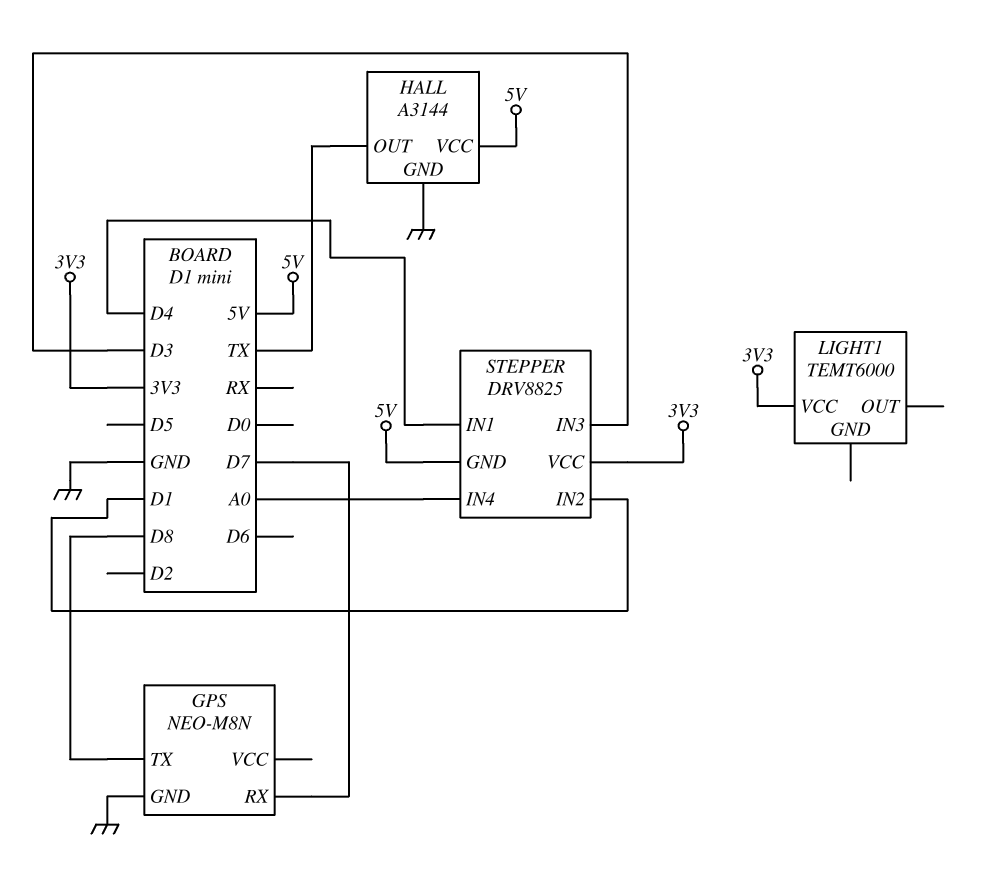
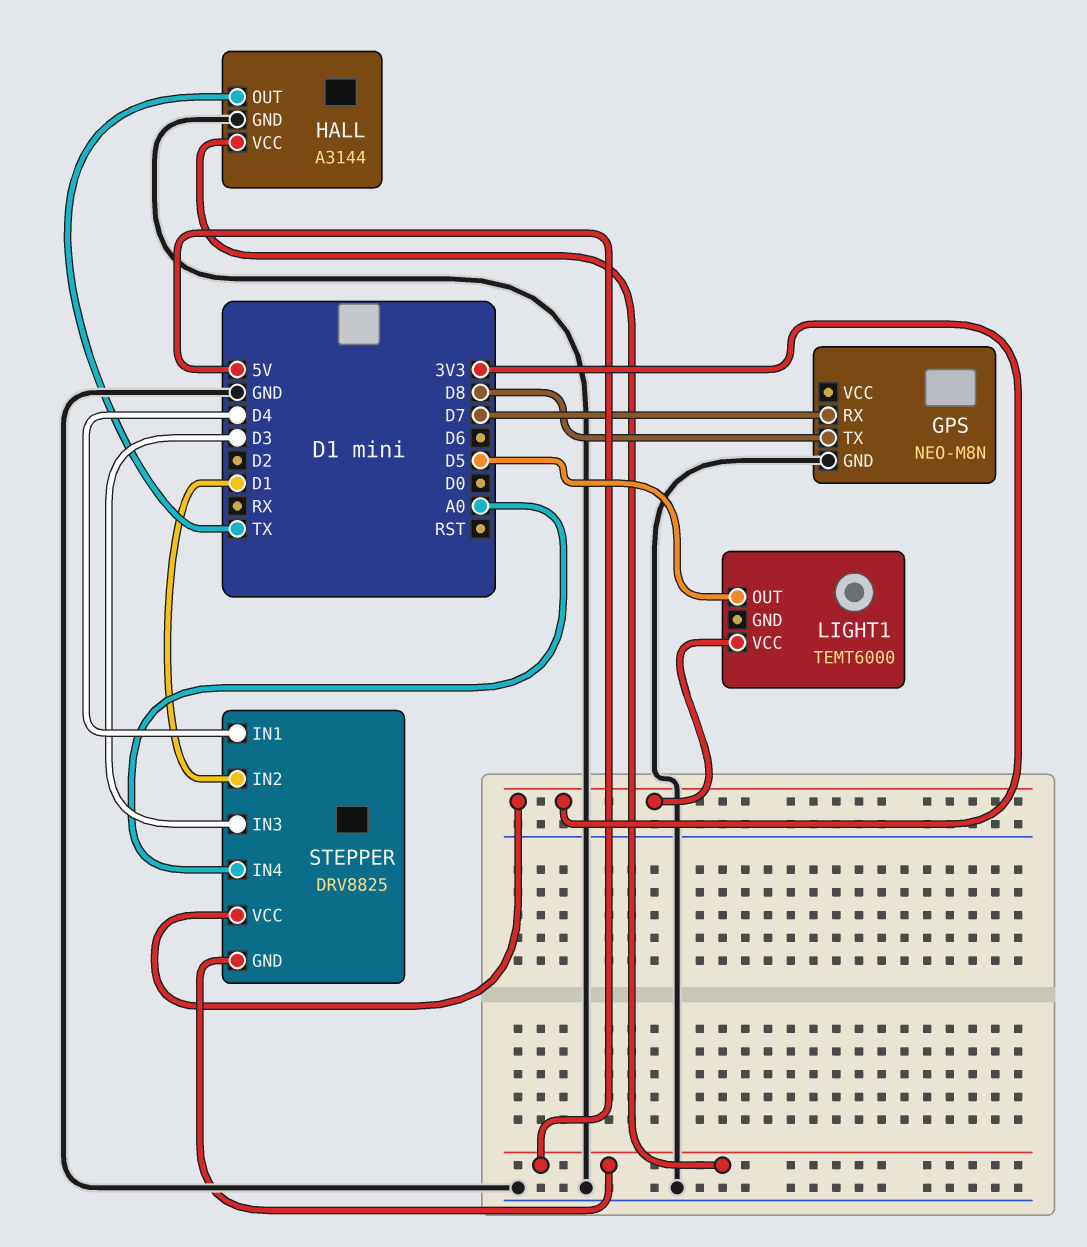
LIGHT1 pin OUT: none -> D5

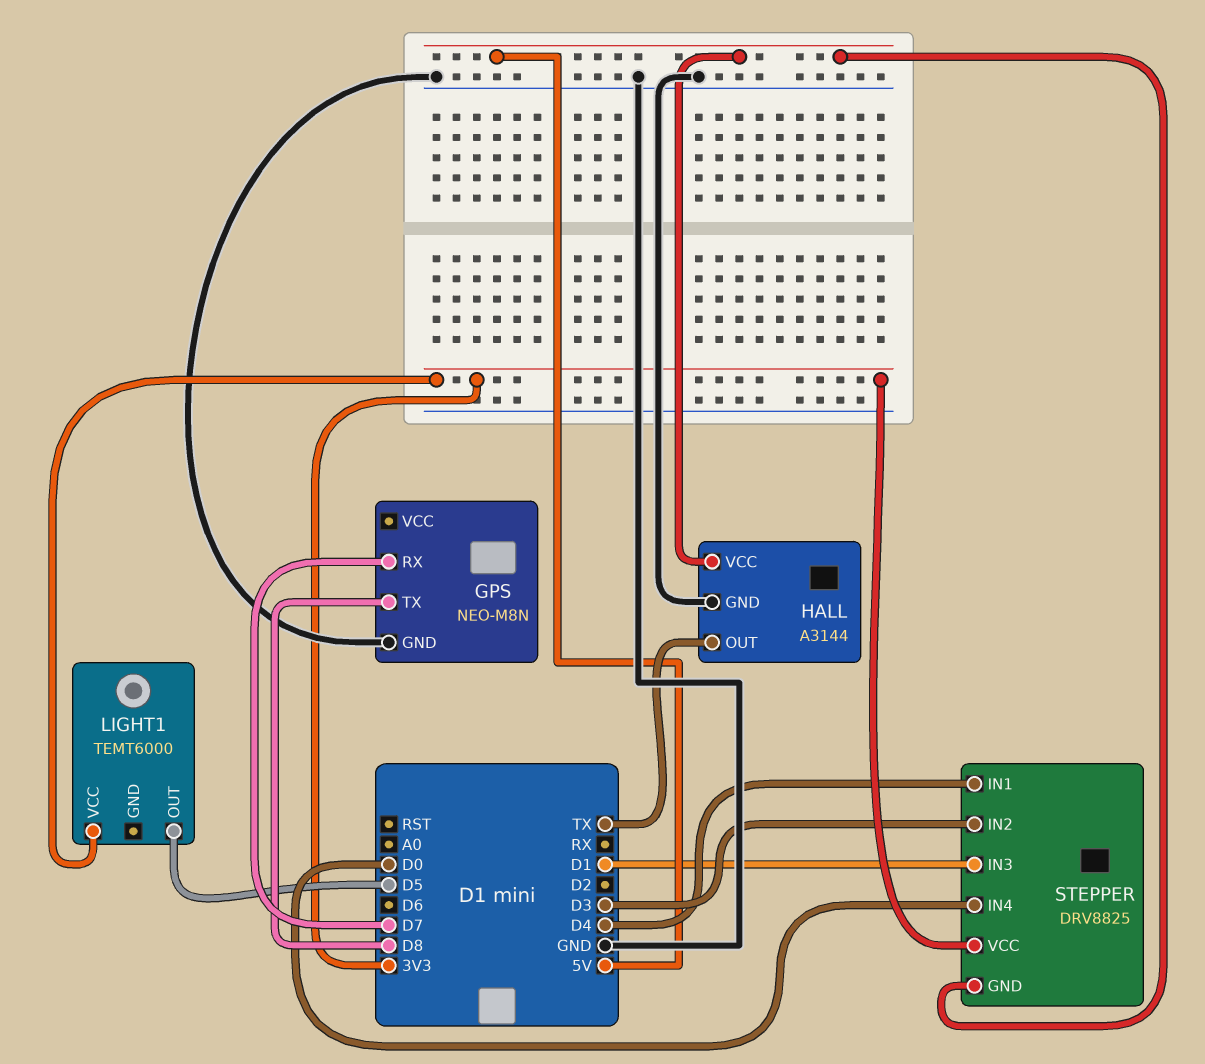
STEPPER pin IN2: D1 -> D3
STEPPER pin IN3: D3 -> D1
STEPPER pin IN4: A0 -> D0

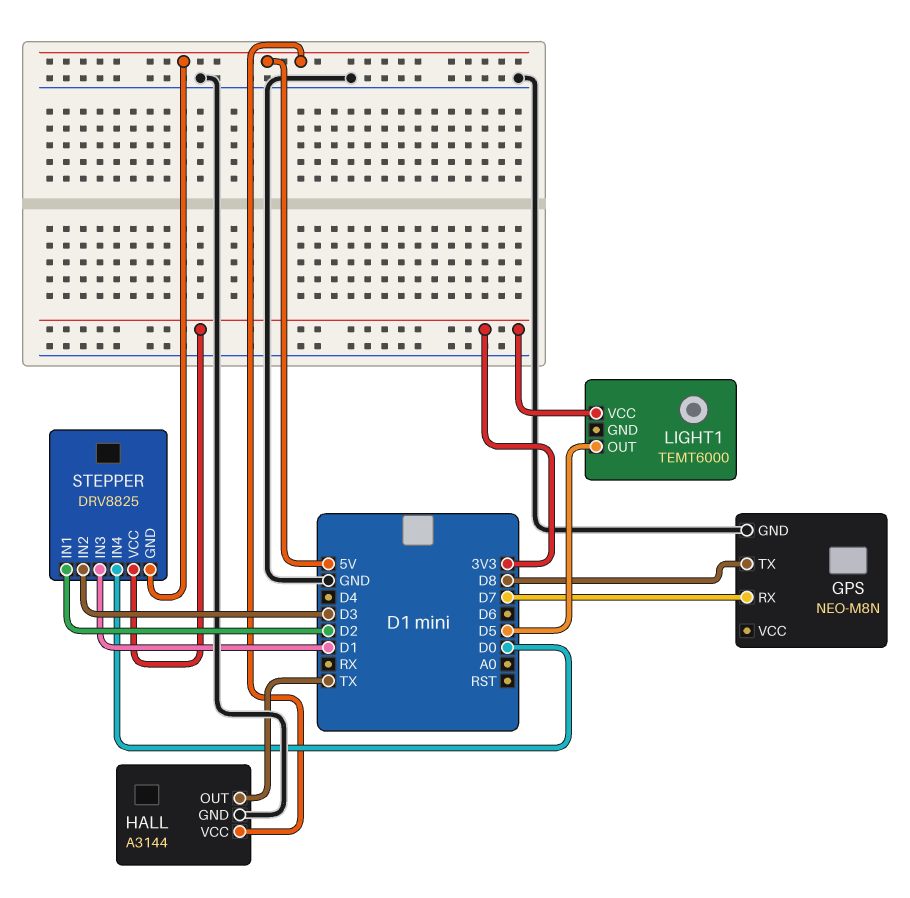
STEPPER pin IN1: D4 -> D2

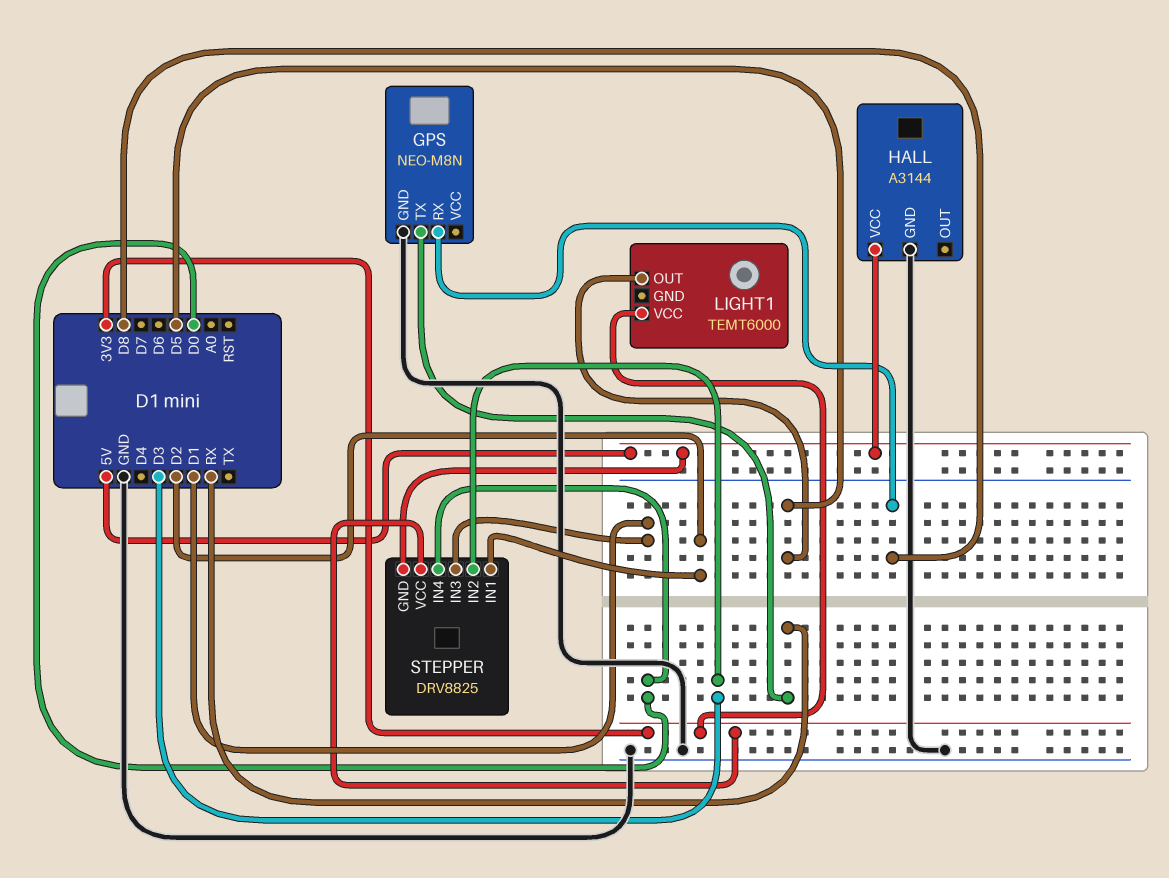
GPS pin RX: D7 -> D8
GPS pin TX: D8 -> RX
HALL pin OUT: TX -> none

